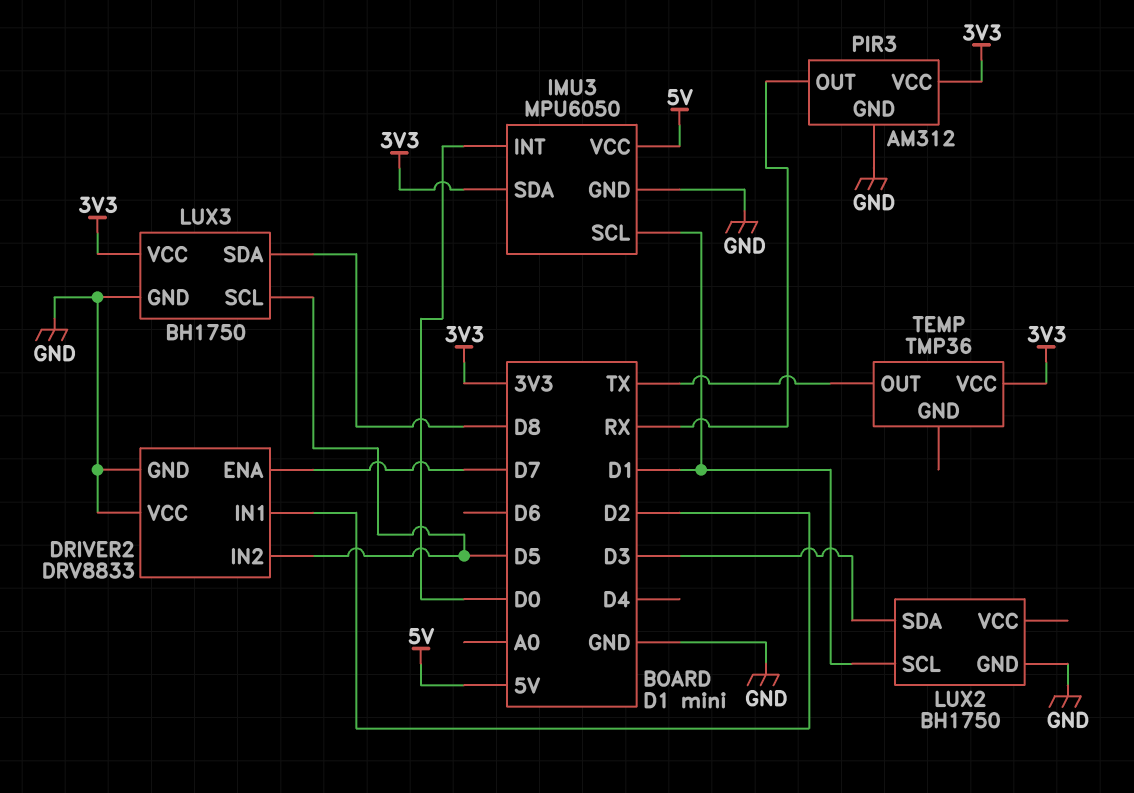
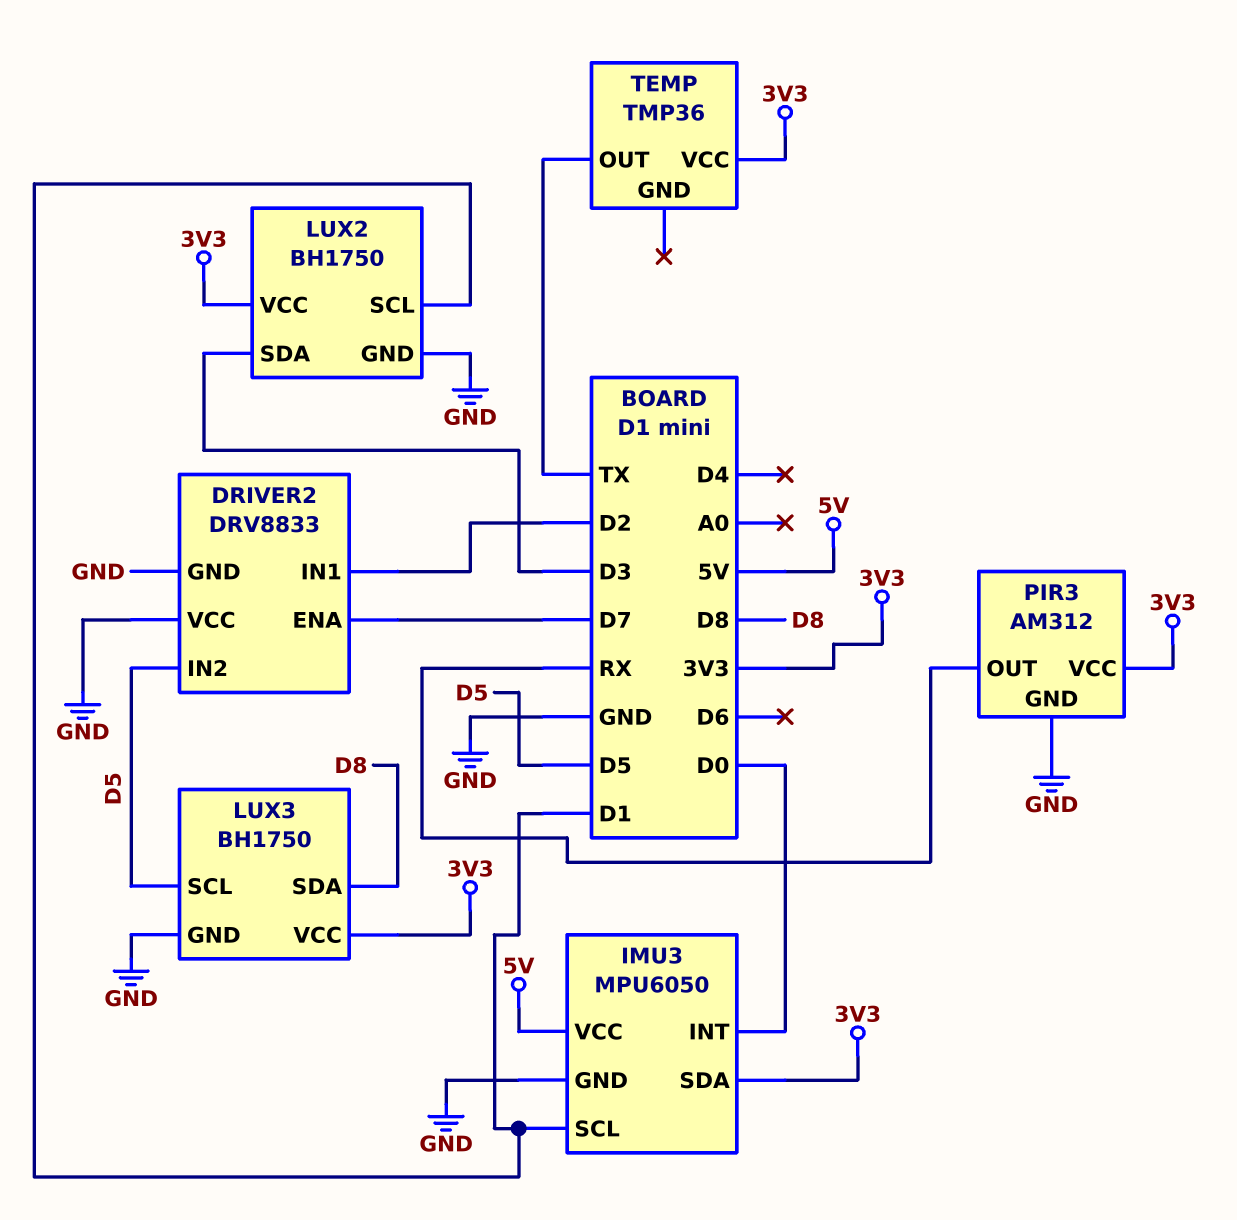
LUX2 pin VCC: none -> 3V3

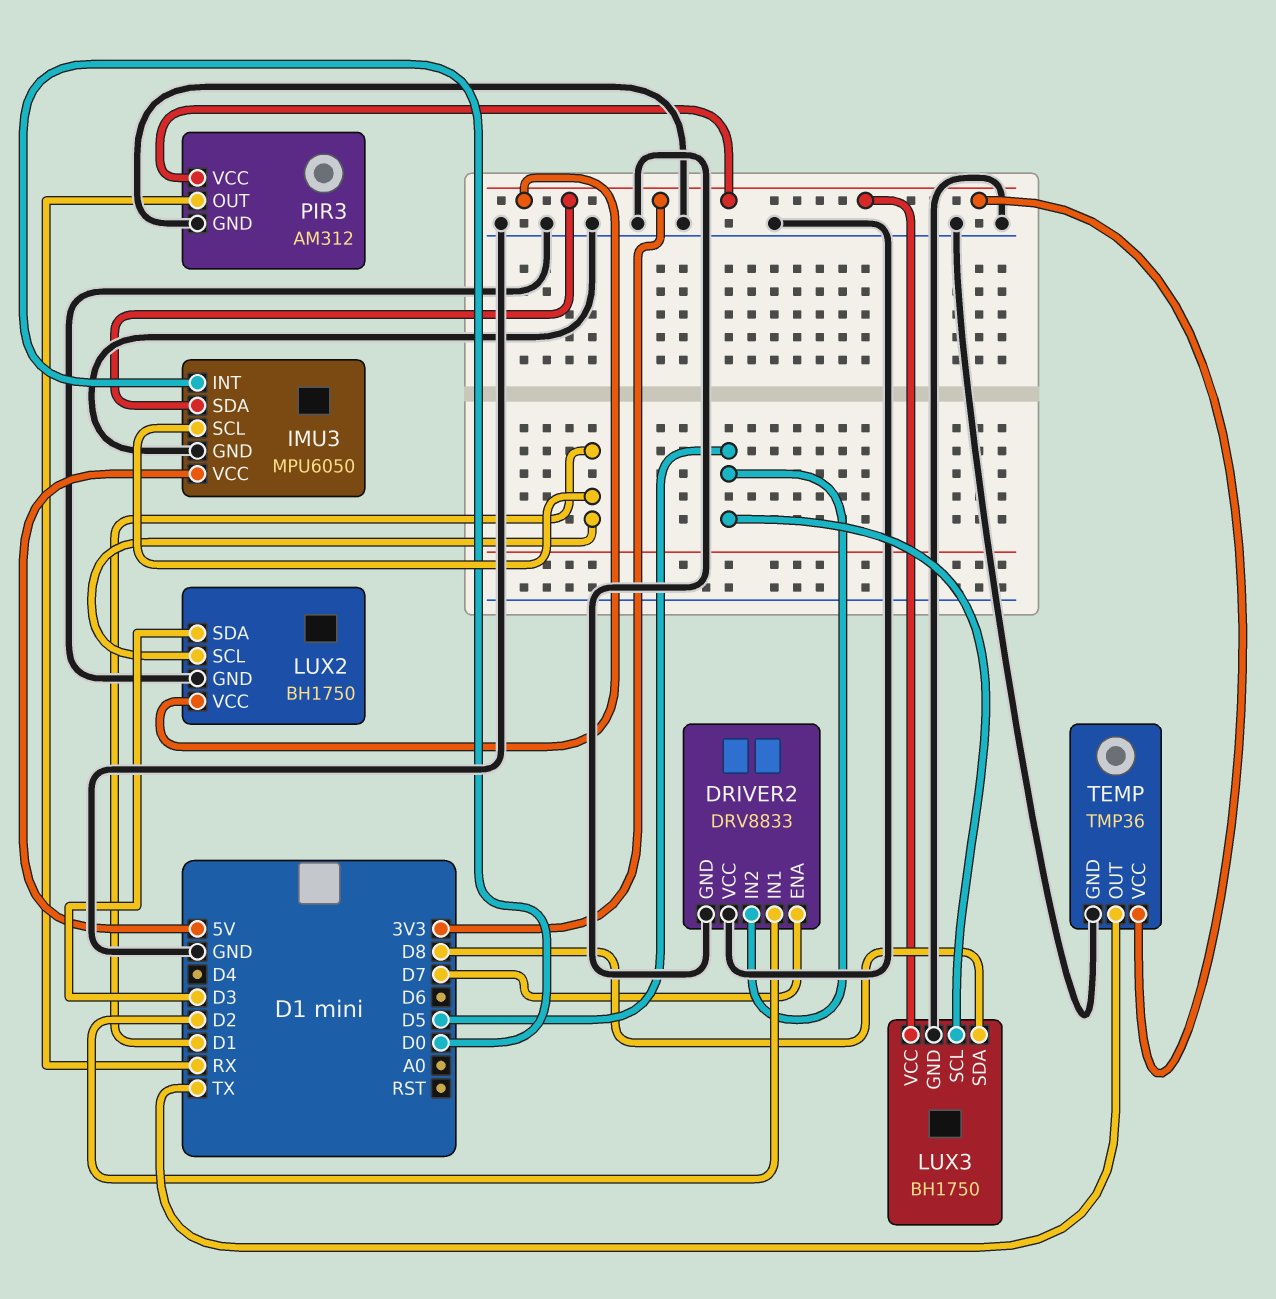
TEMP pin GND: none -> GND

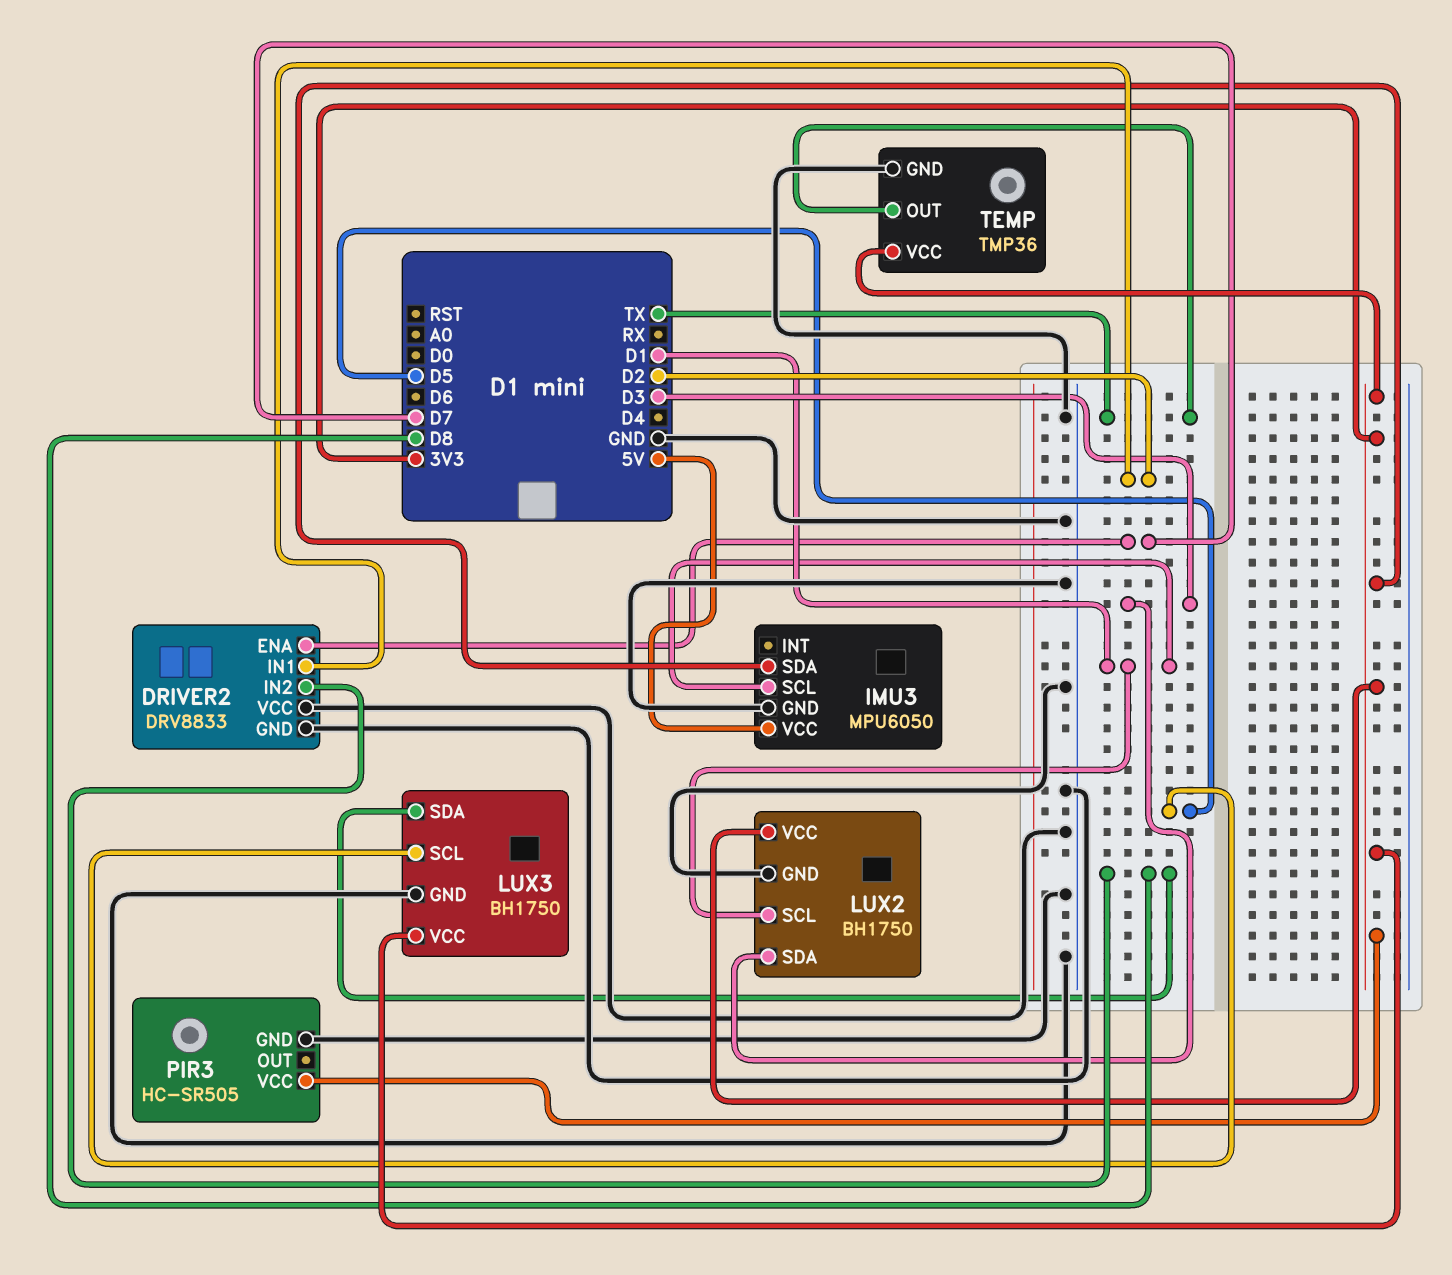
DRIVER2 pin IN2: D5 -> D8
IMU3 pin INT: D0 -> none
PIR3: AM312 -> HC-SR505
PIR3 pin OUT: RX -> none

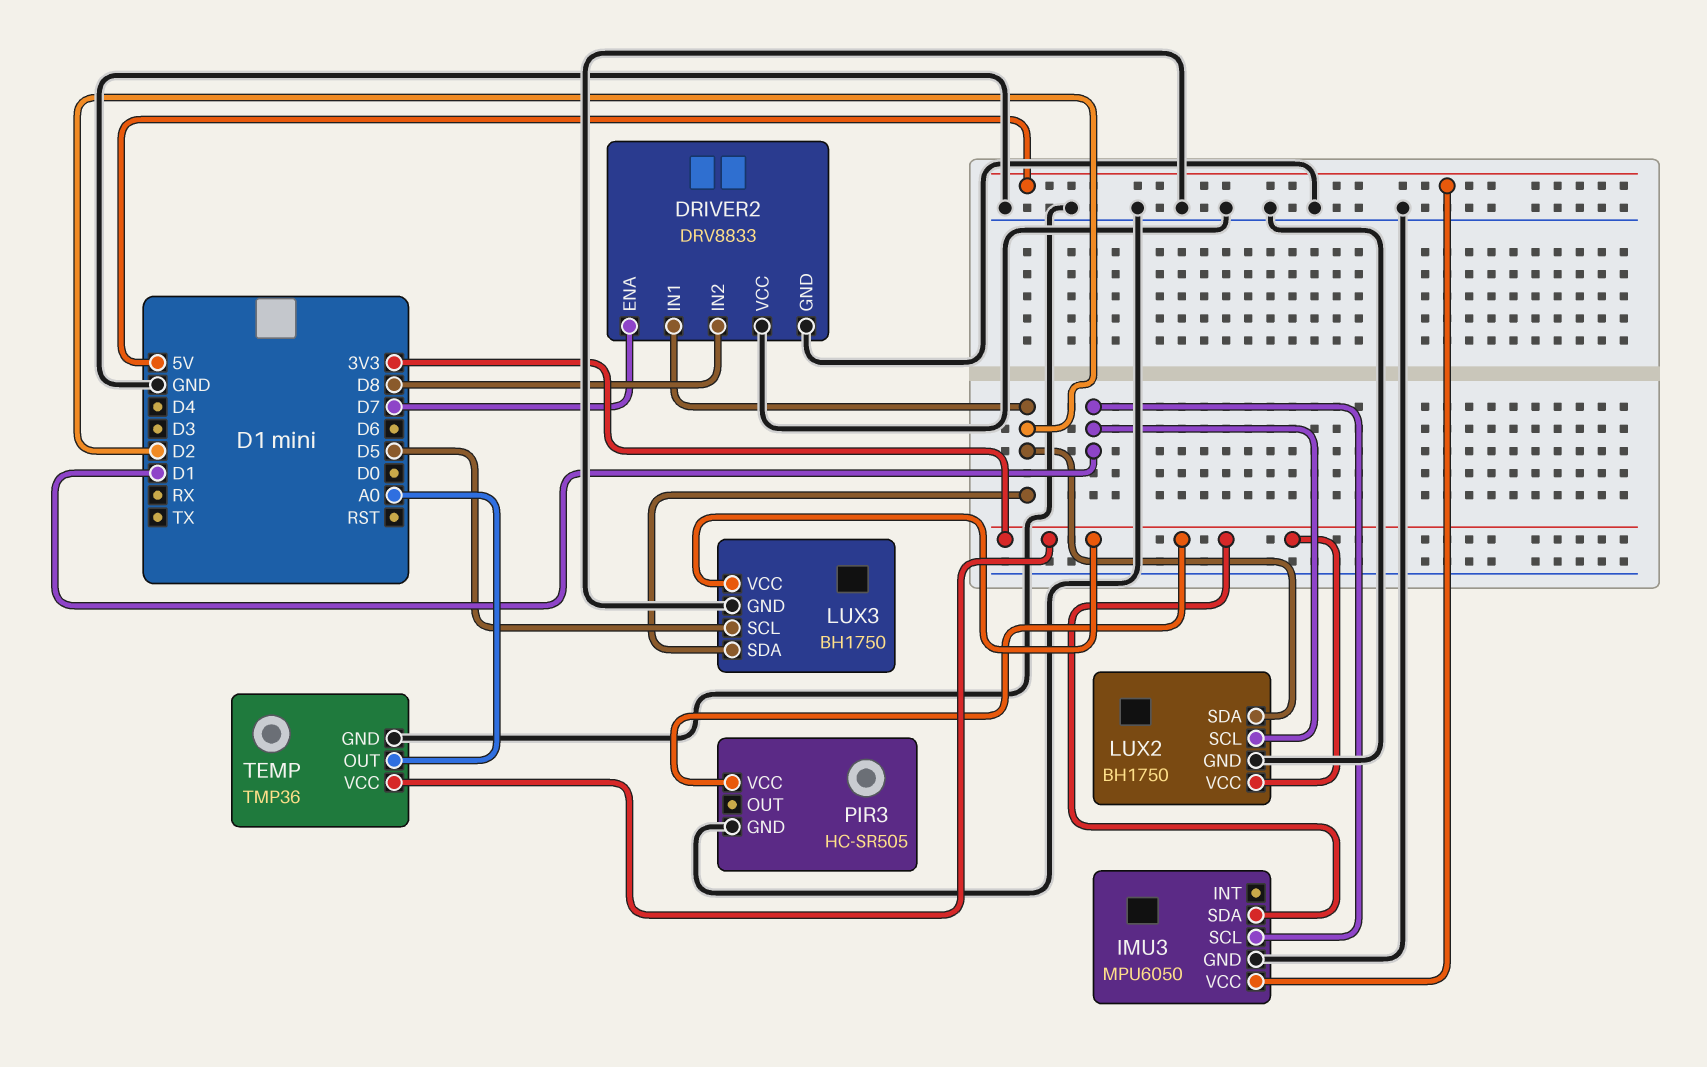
LUX2 pin SDA: D3 -> D2
LUX3 pin SDA: D8 -> D2
TEMP pin OUT: TX -> A0

